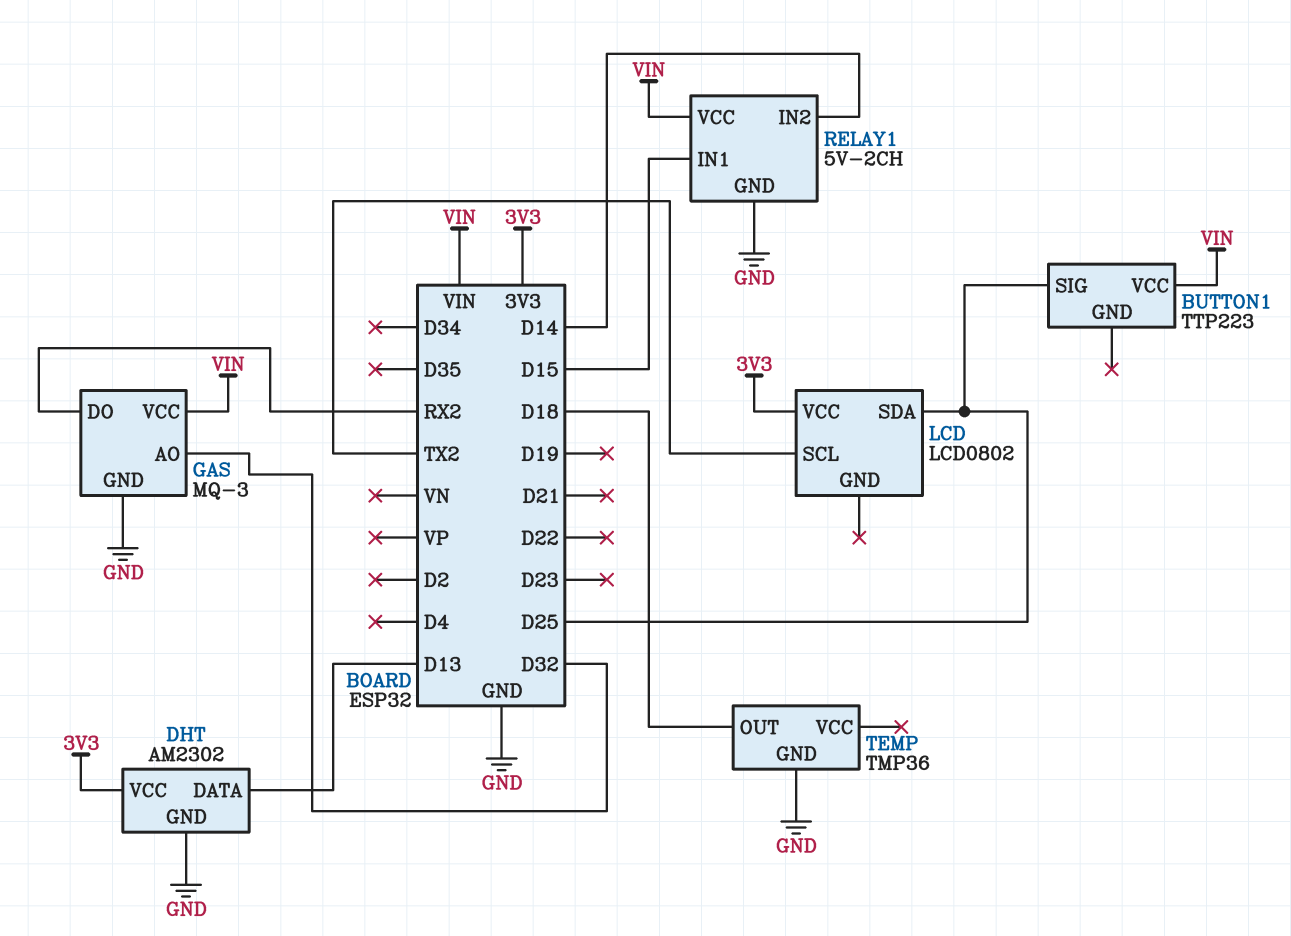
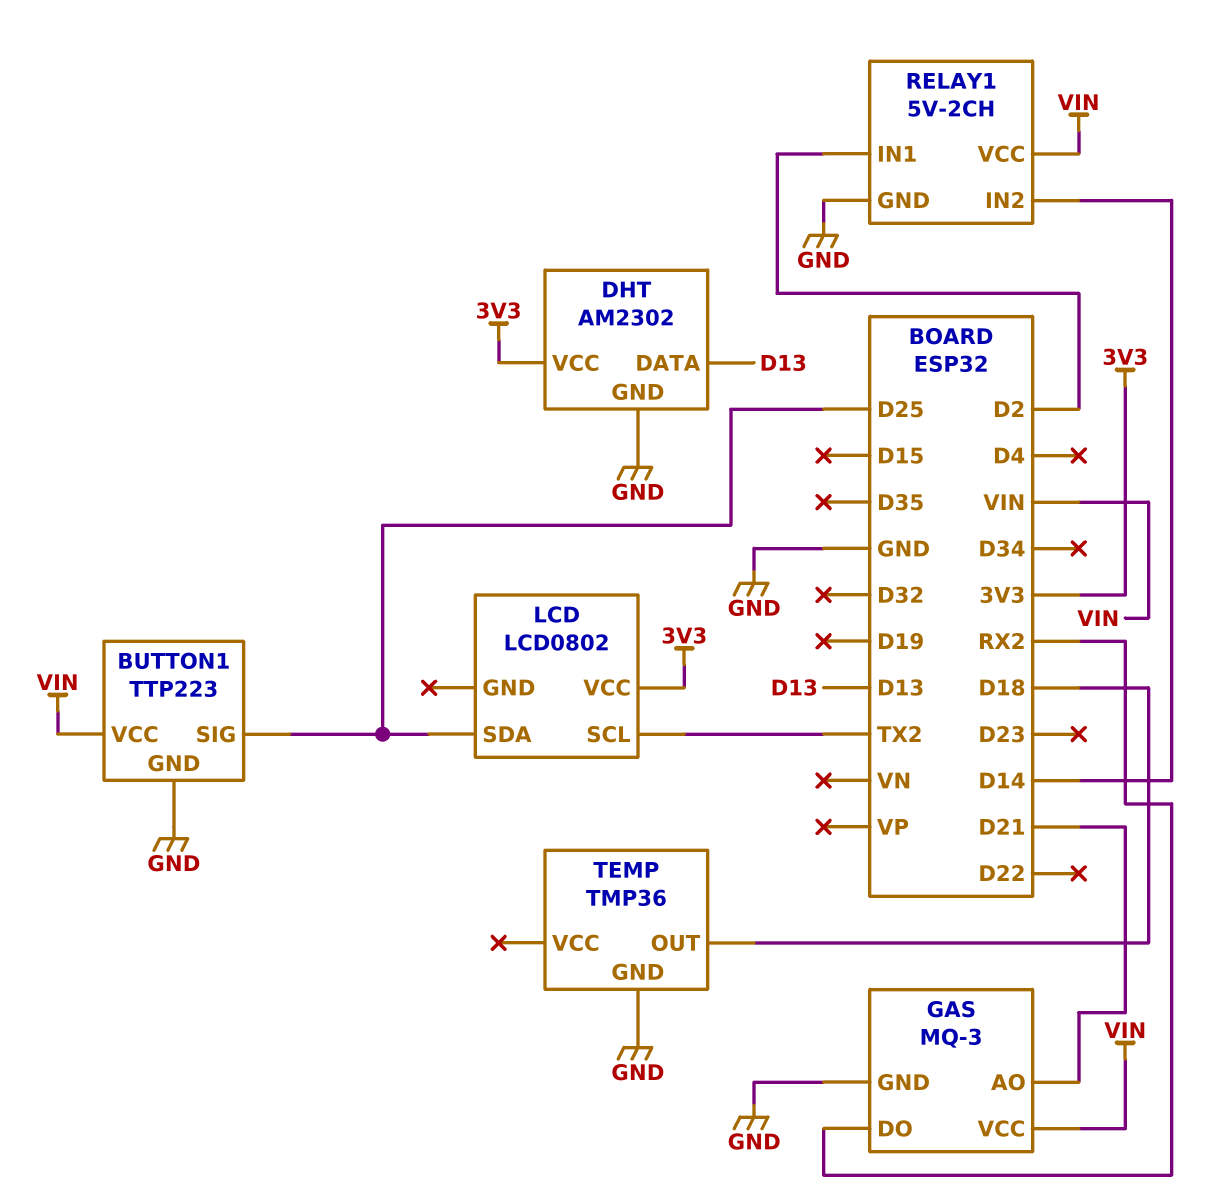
BUTTON1 pin GND: none -> GND
GAS pin AO: D32 -> D21
RELAY1 pin IN1: D15 -> D2

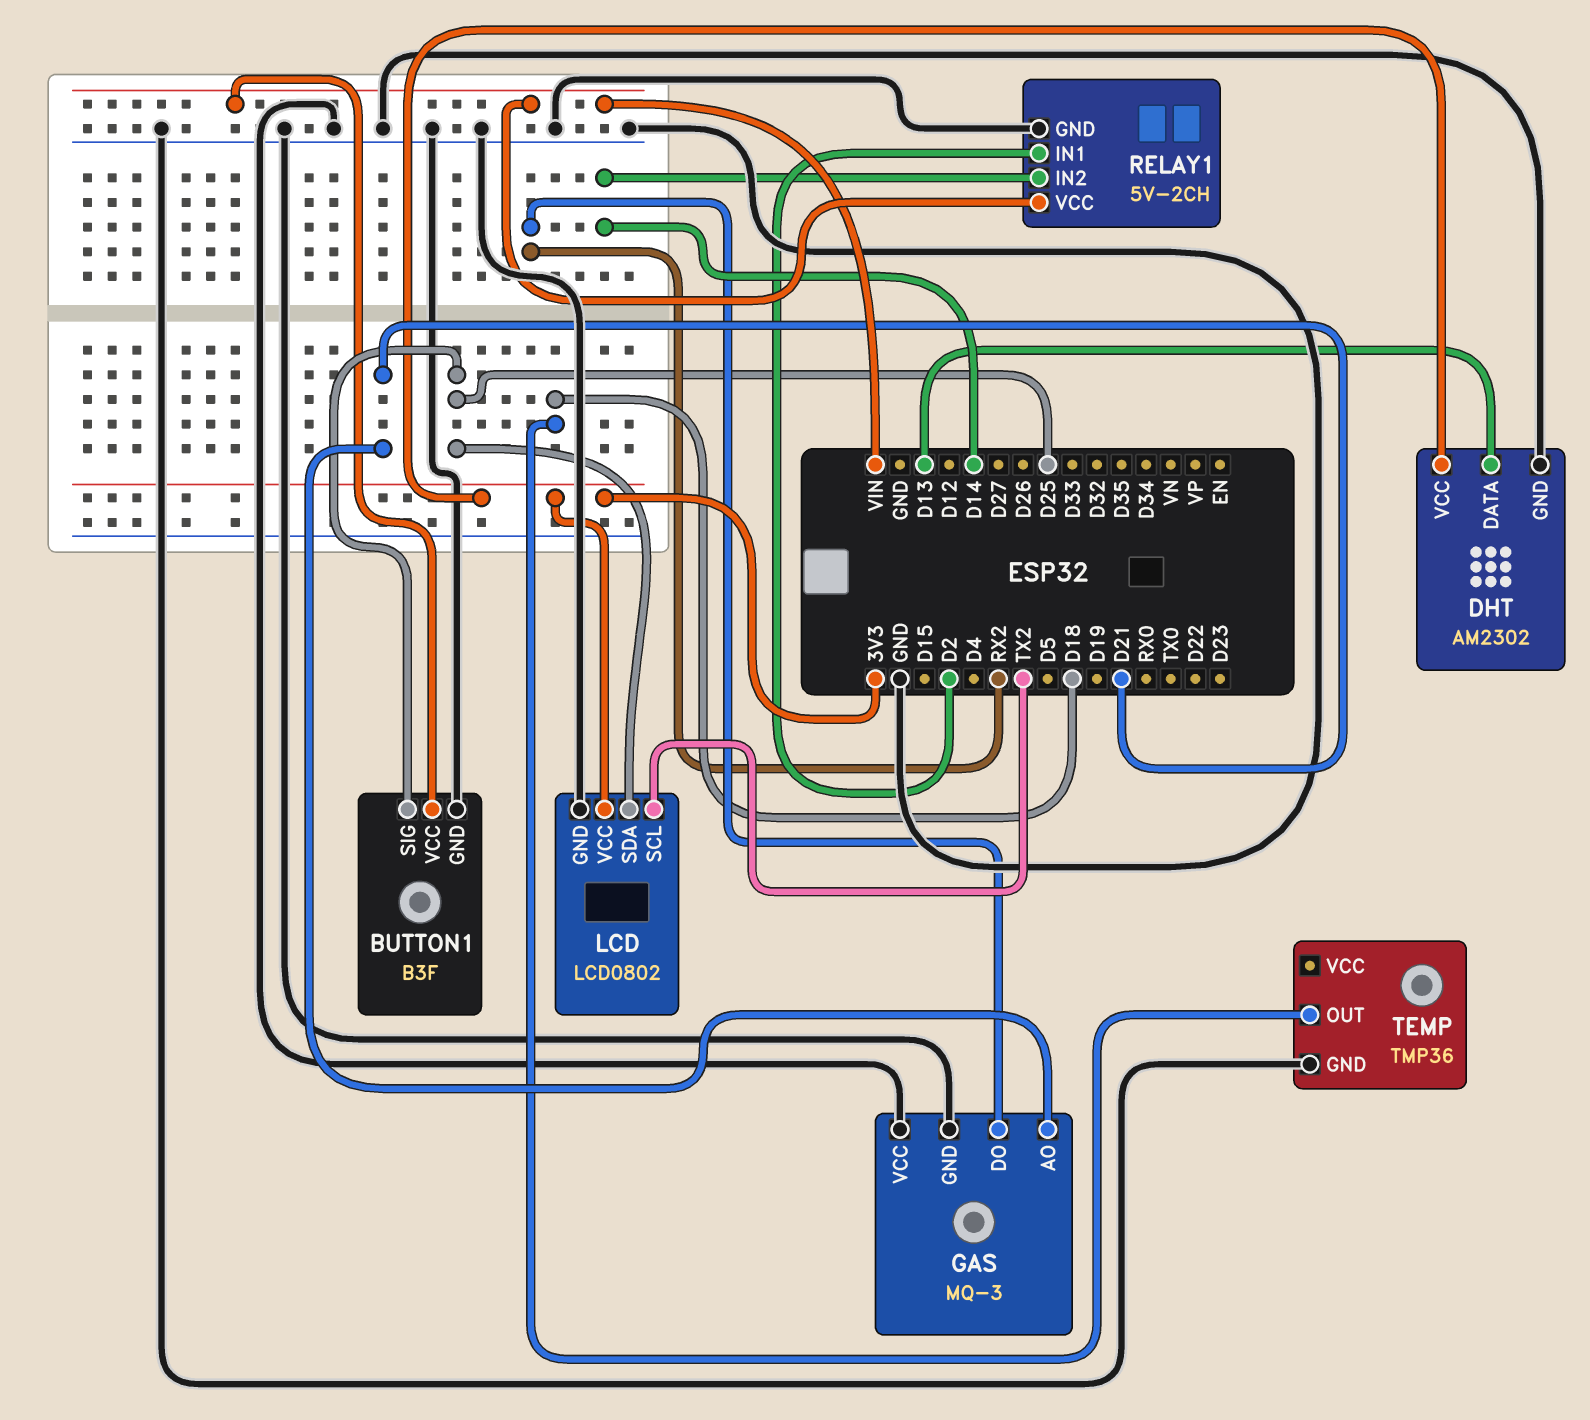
BUTTON1: TTP223 -> B3F
GAS pin VCC: VIN -> GND
LCD pin GND: none -> GND

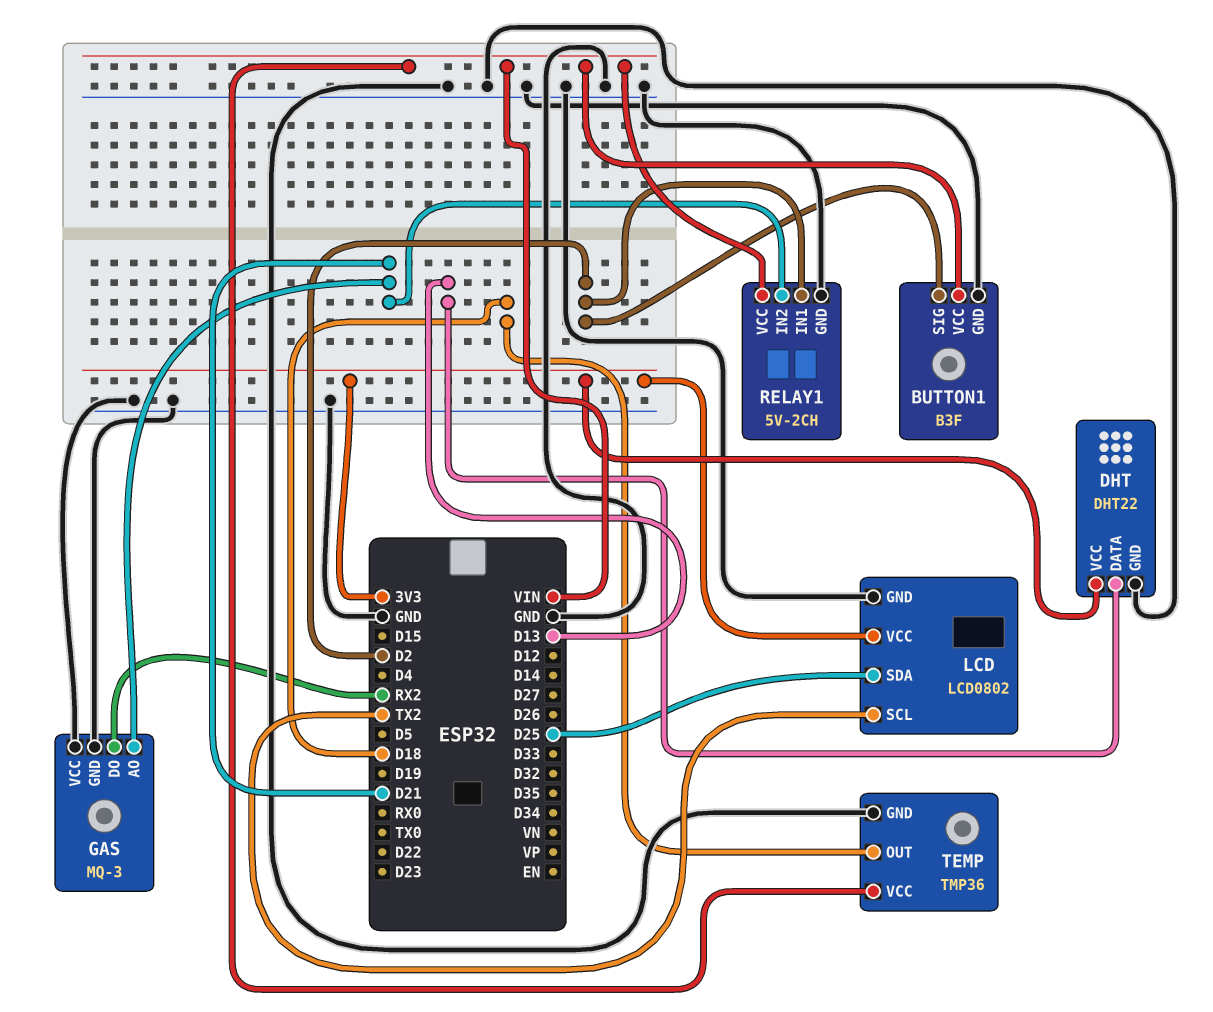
BUTTON1 pin SIG: D25 -> D2
DHT: AM2302 -> DHT22
RELAY1 pin IN2: D14 -> D21
TEMP pin VCC: none -> VIN

